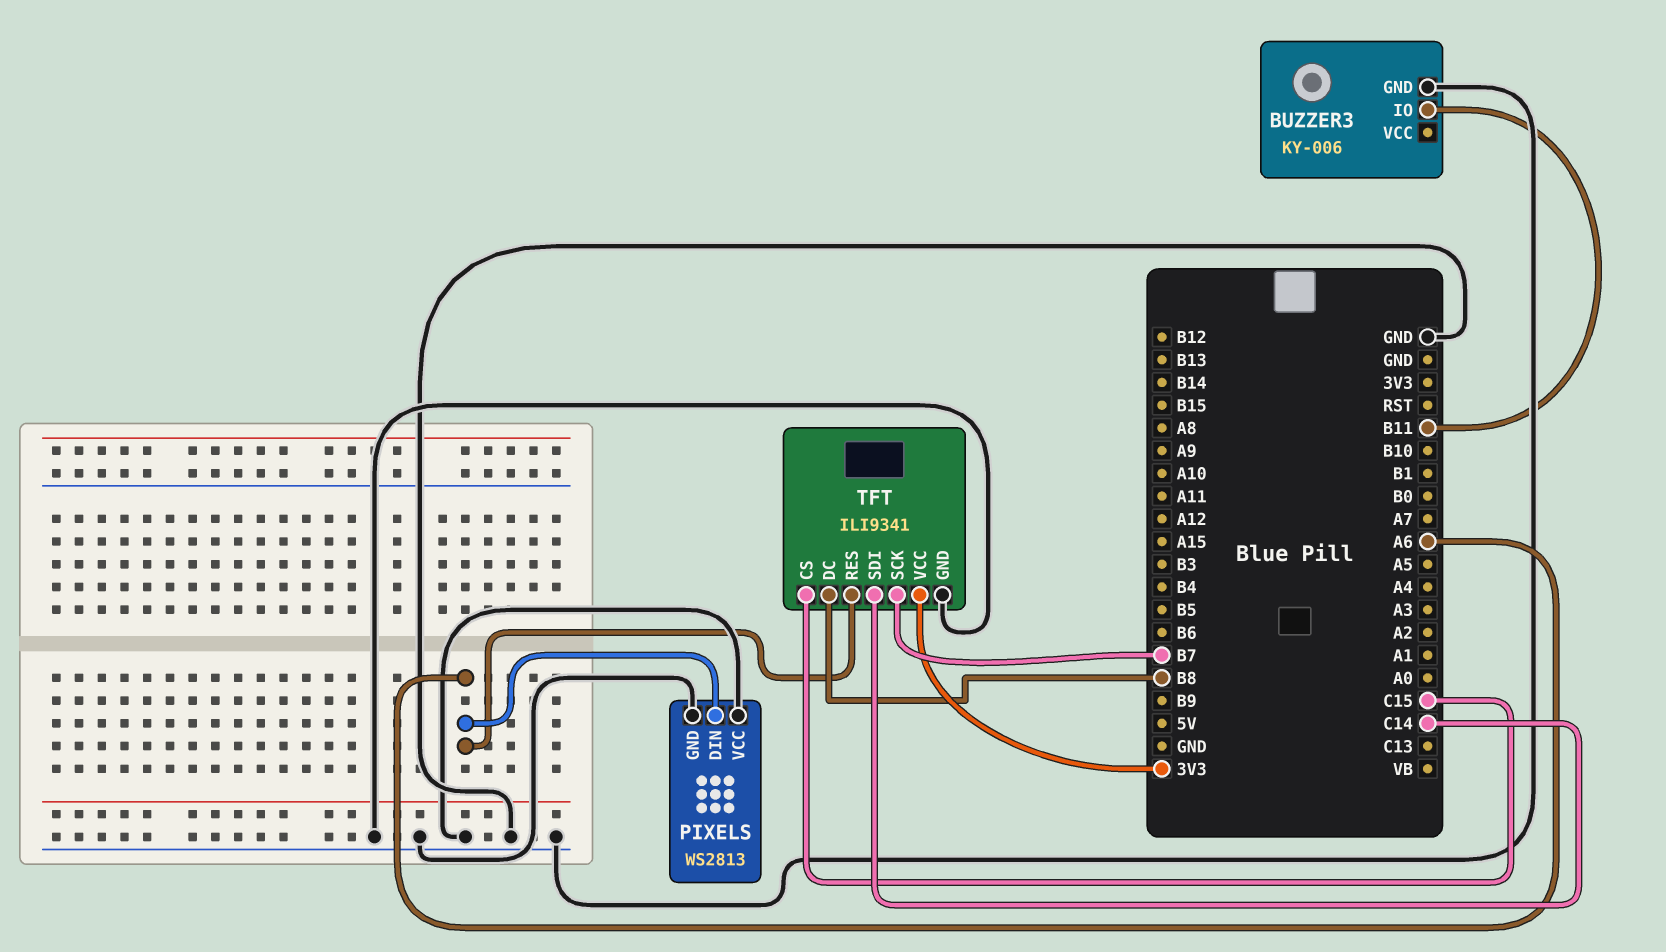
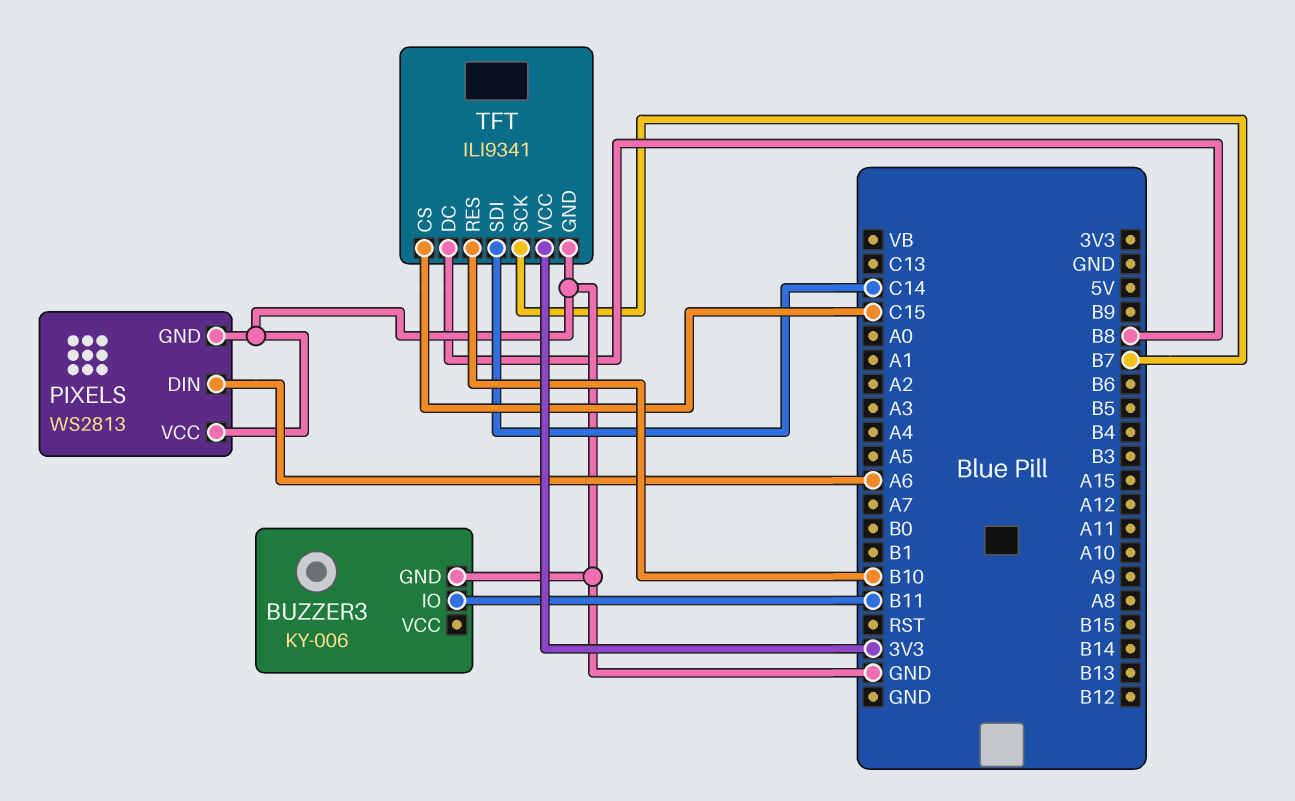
TFT pin RES: A6 -> B10

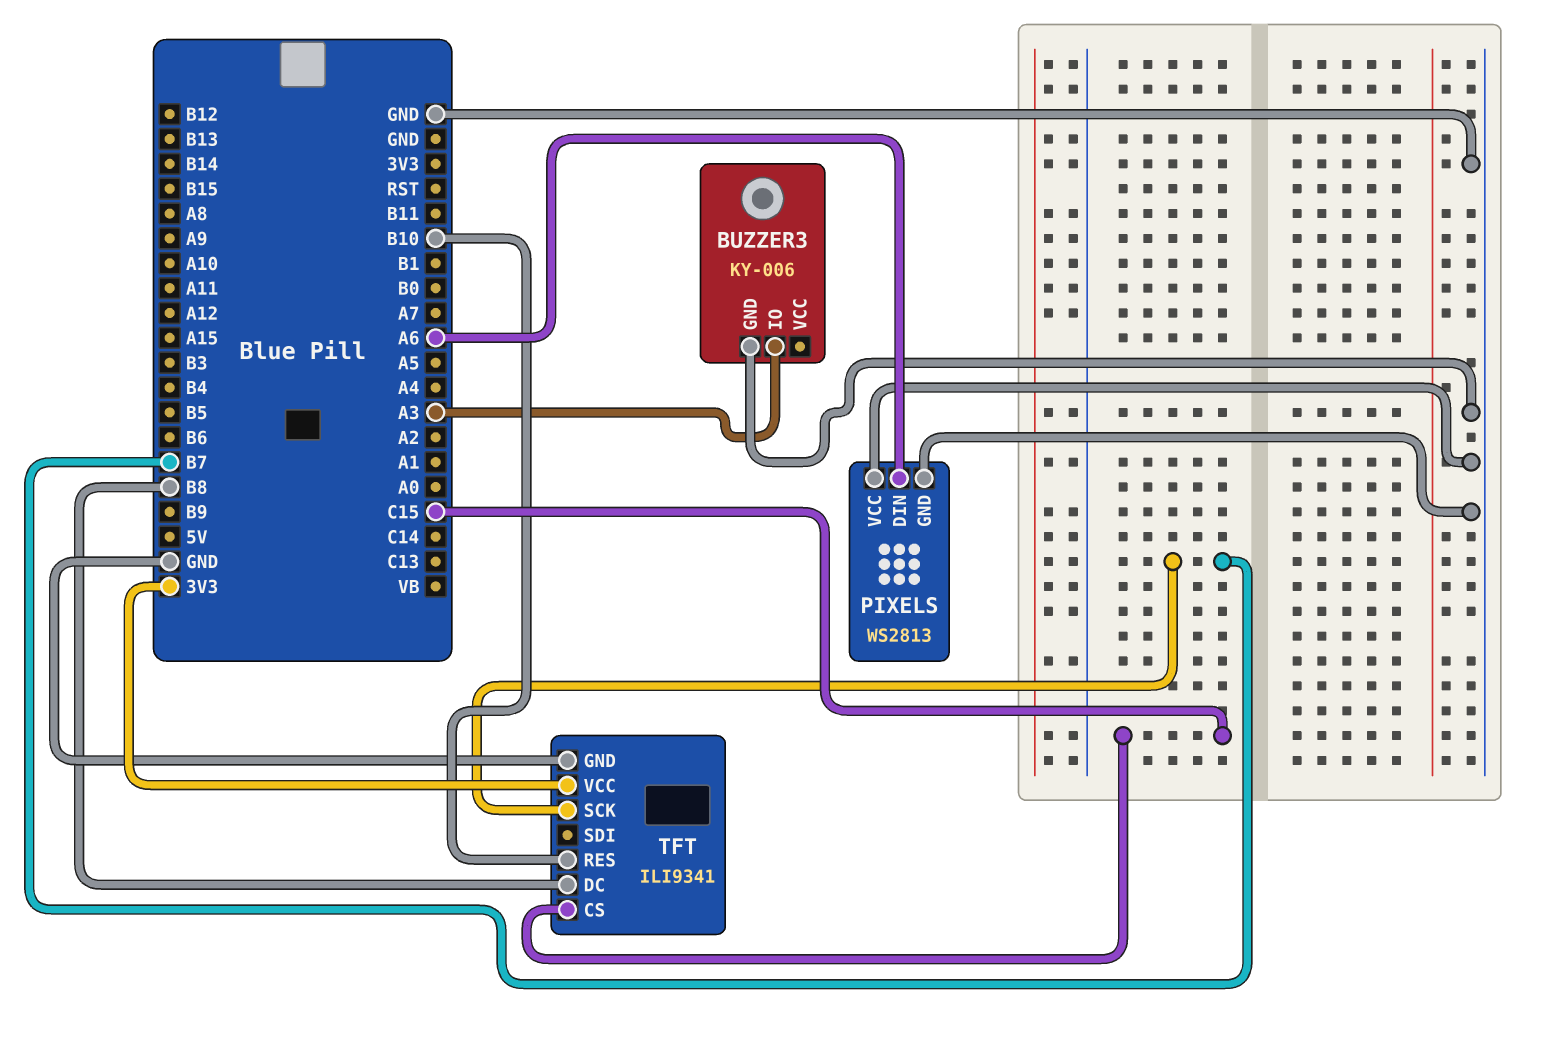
BUZZER3 pin IO: B11 -> A3
TFT pin SDI: C14 -> none

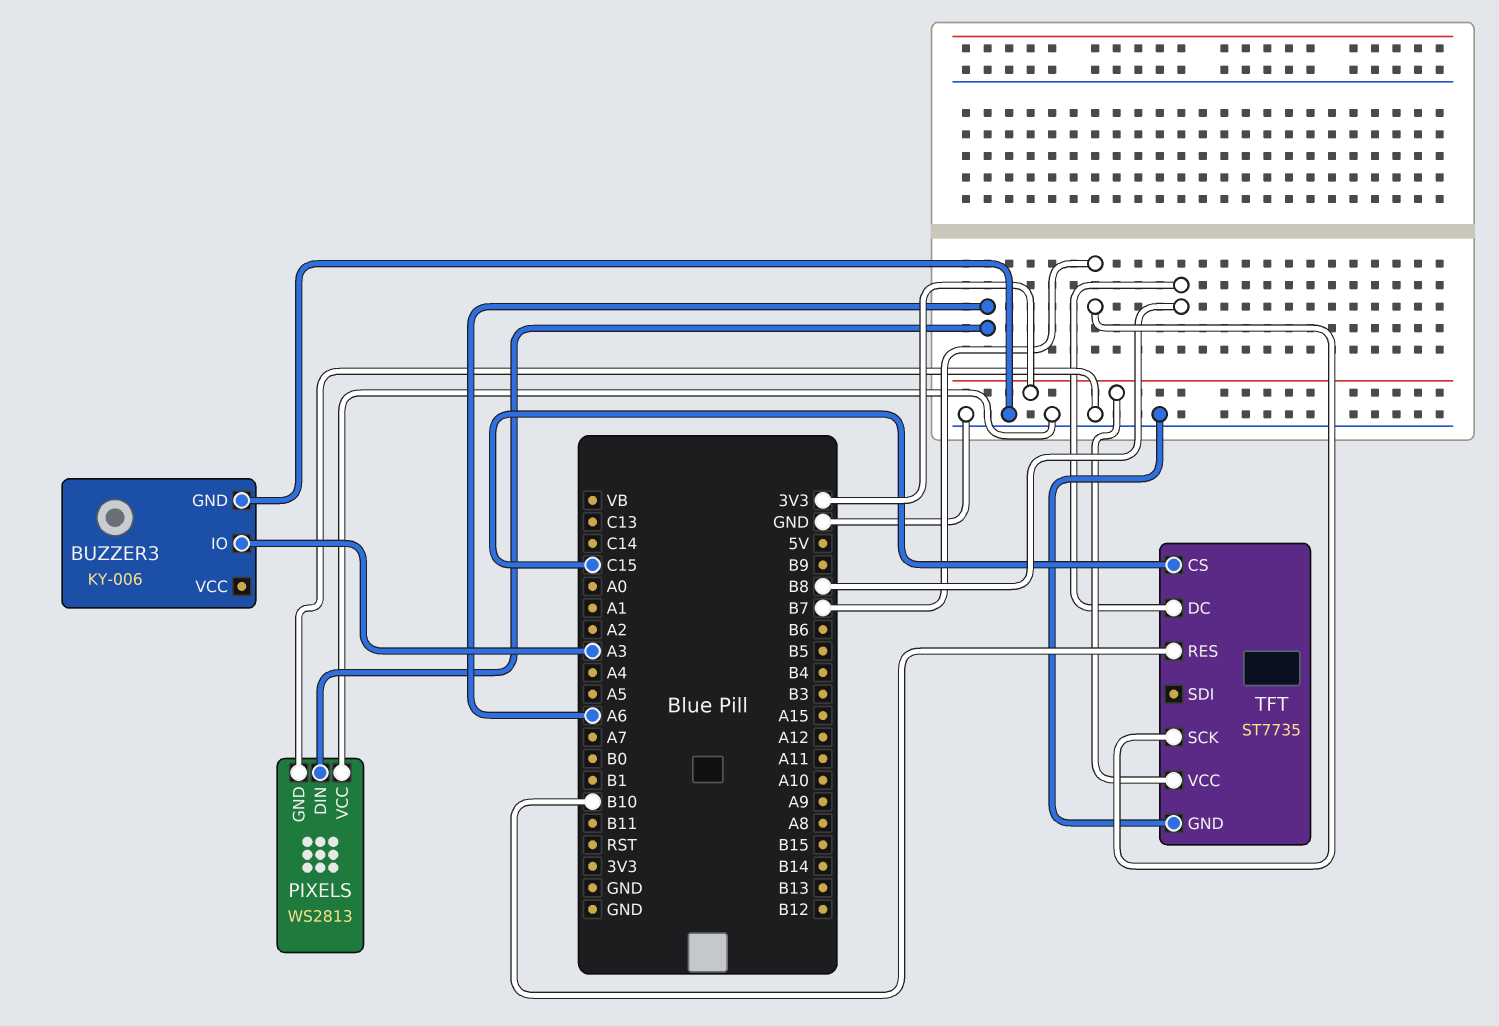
TFT: ILI9341 -> ST7735

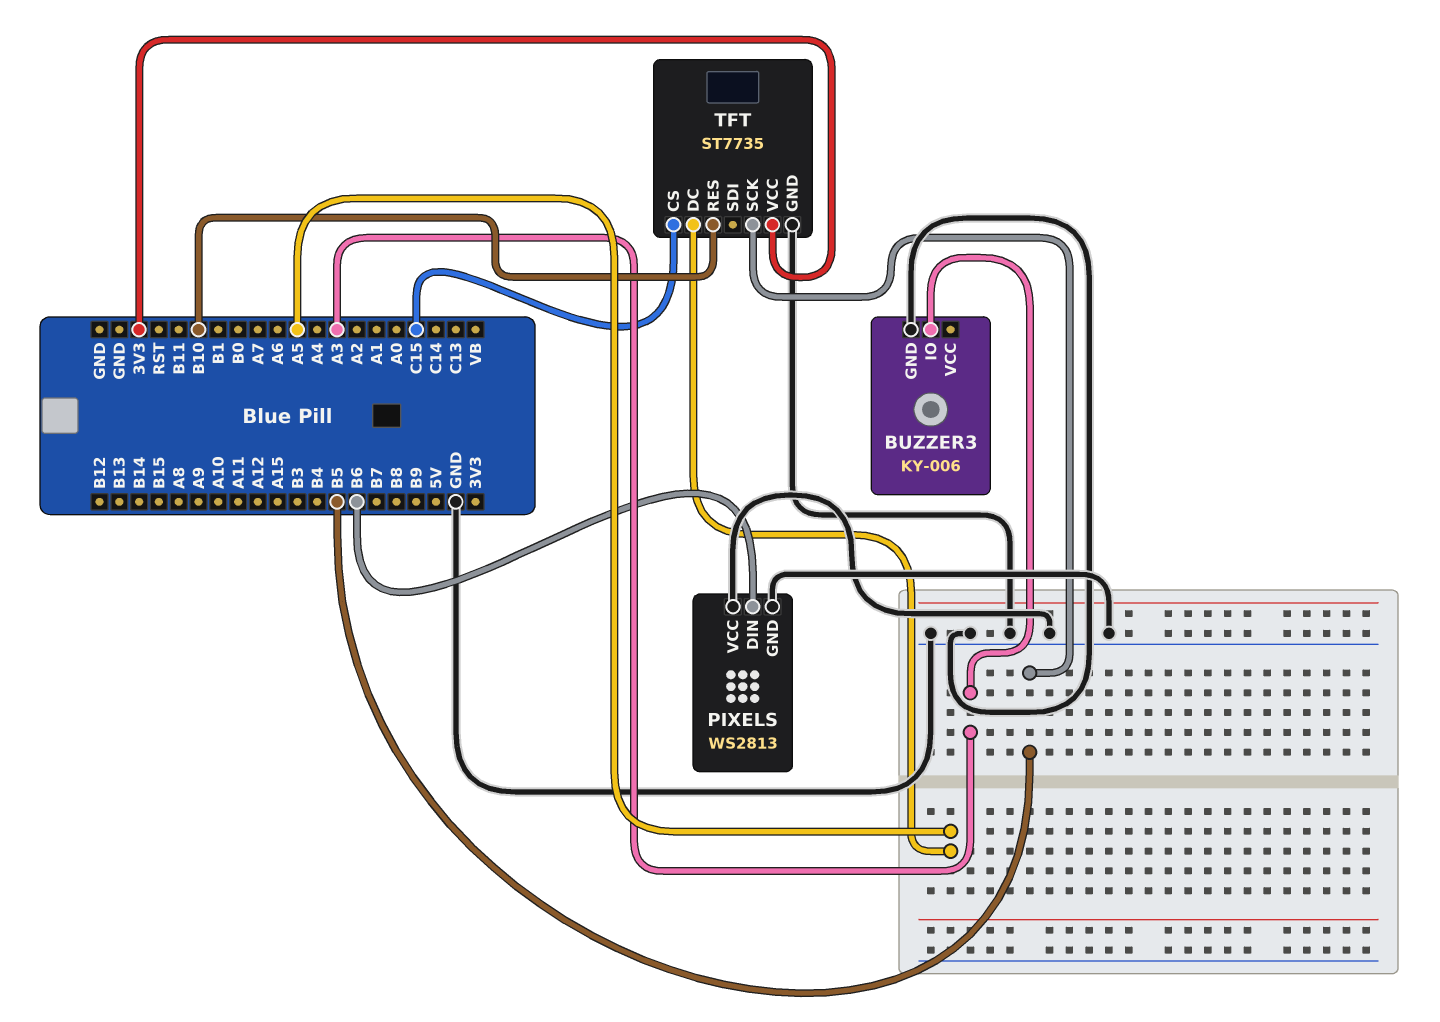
PIXELS pin DIN: A6 -> B6
TFT pin DC: B8 -> A5
TFT pin SCK: B7 -> B5

